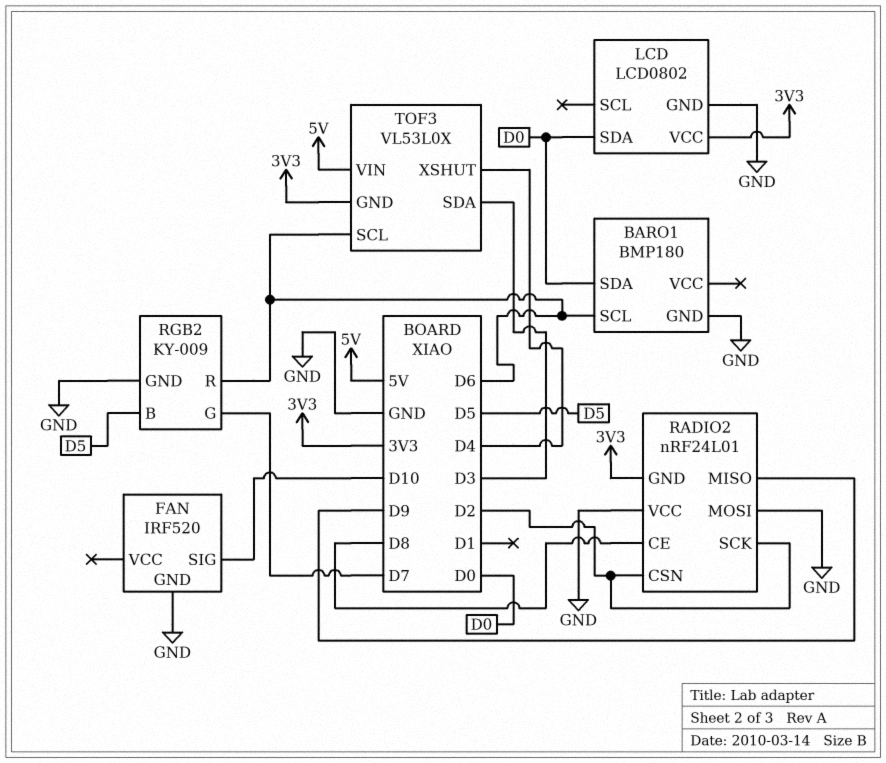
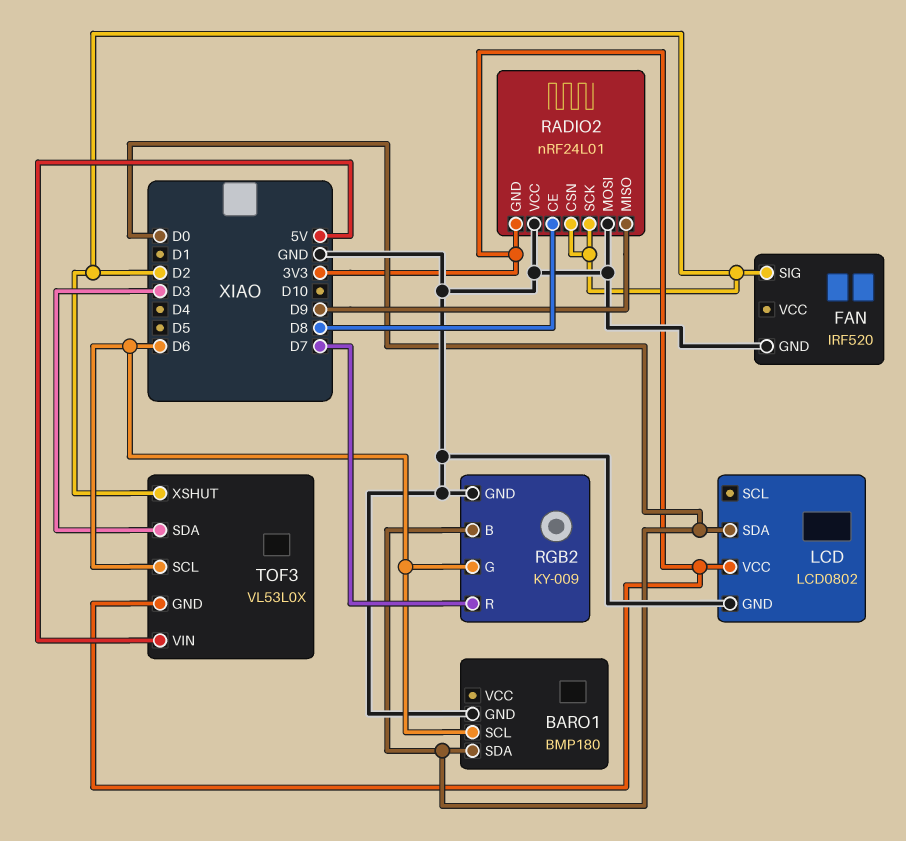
FAN pin SIG: D10 -> D2
RGB2 pin B: D5 -> D0
RGB2 pin G: D7 -> D6
RGB2 pin R: D6 -> D7
TOF3 pin XSHUT: D4 -> D2

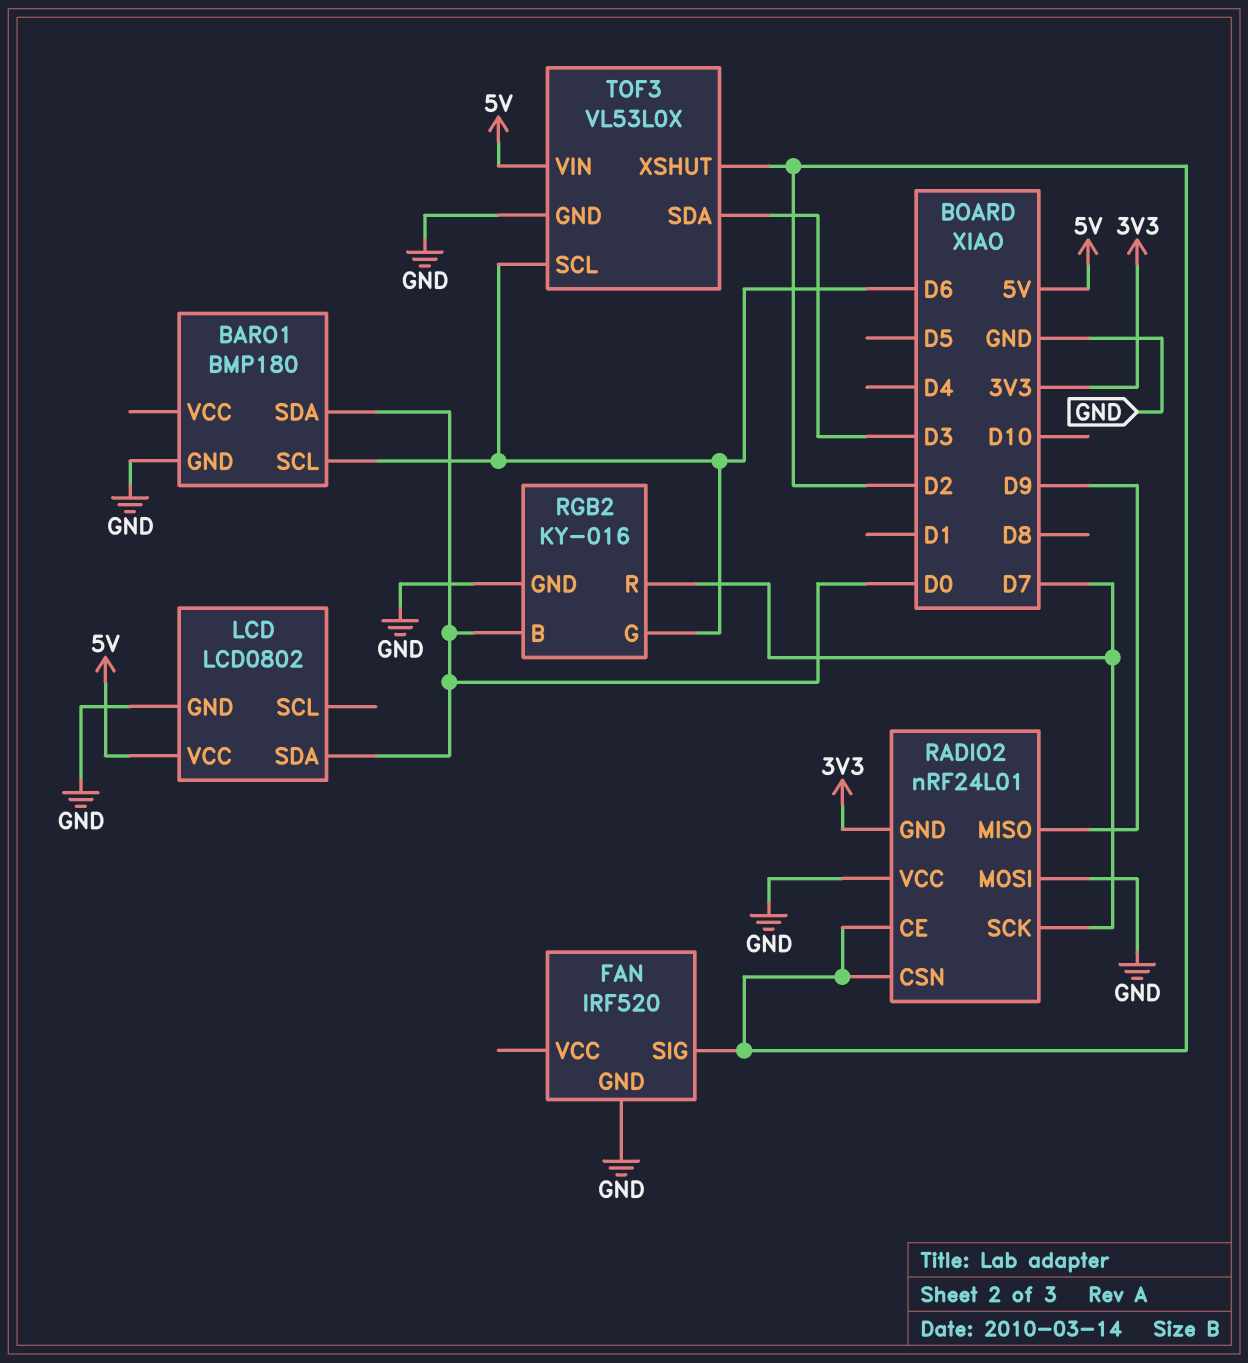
LCD pin VCC: 3V3 -> 5V
RADIO2 pin CE: D8 -> D2
RADIO2 pin SCK: D2 -> D7
RGB2: KY-009 -> KY-016
TOF3 pin GND: 3V3 -> GND

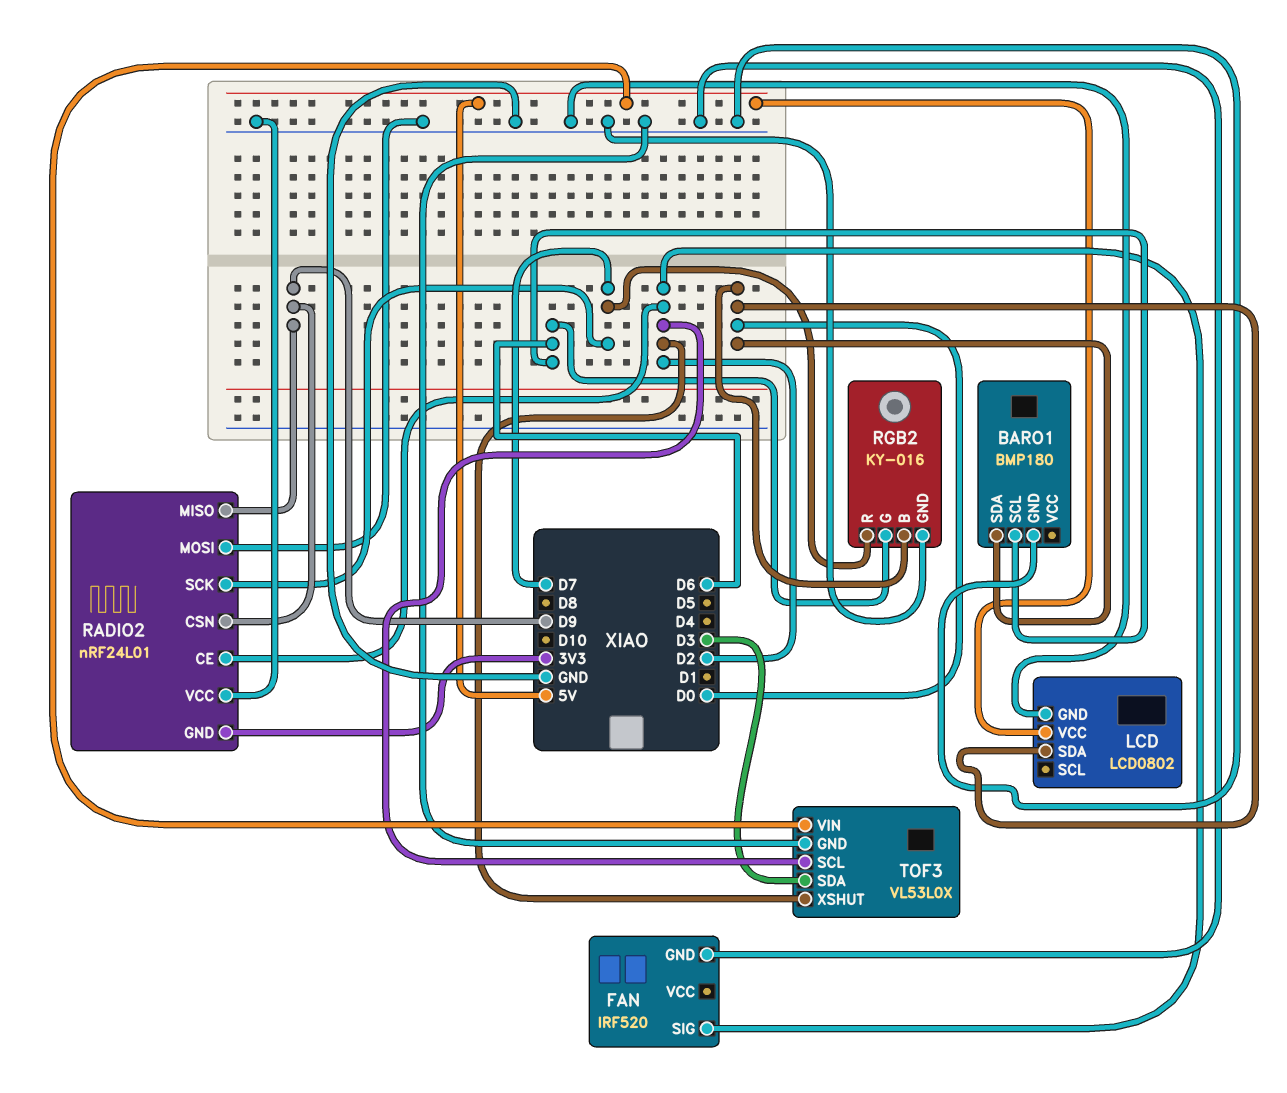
RADIO2 pin CSN: D2 -> D9
TOF3 pin SCL: D6 -> D2

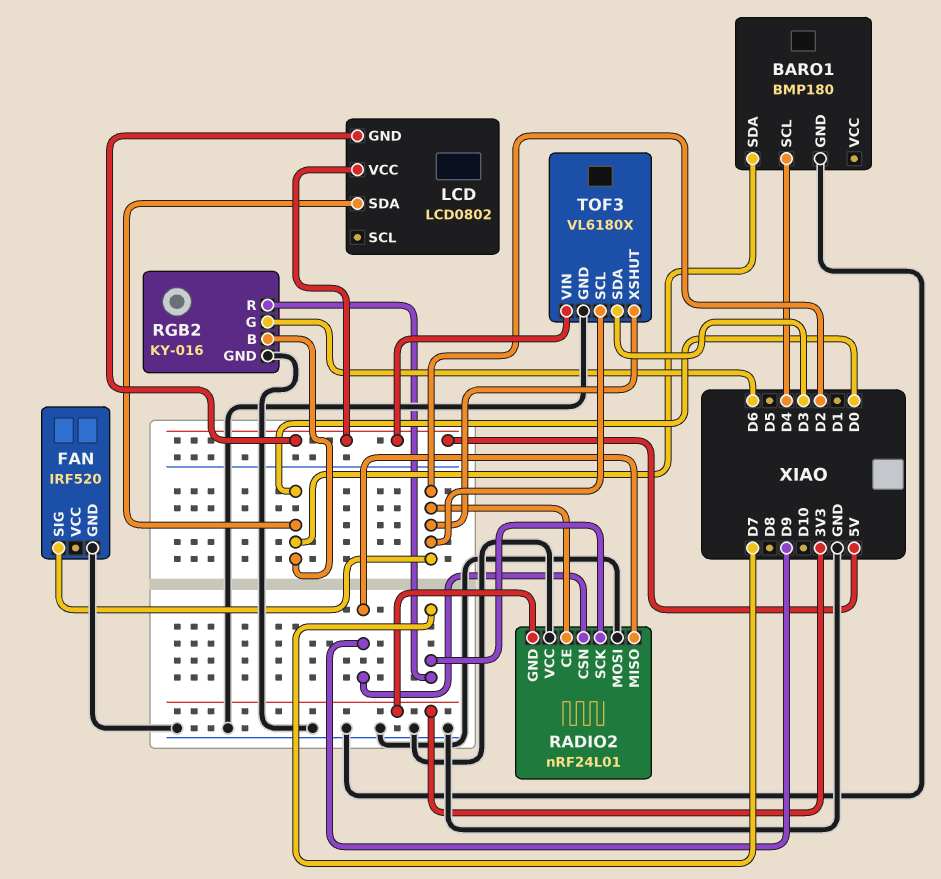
BARO1 pin SCL: D6 -> D4
LCD pin GND: GND -> 5V
TOF3: VL53L0X -> VL6180X

